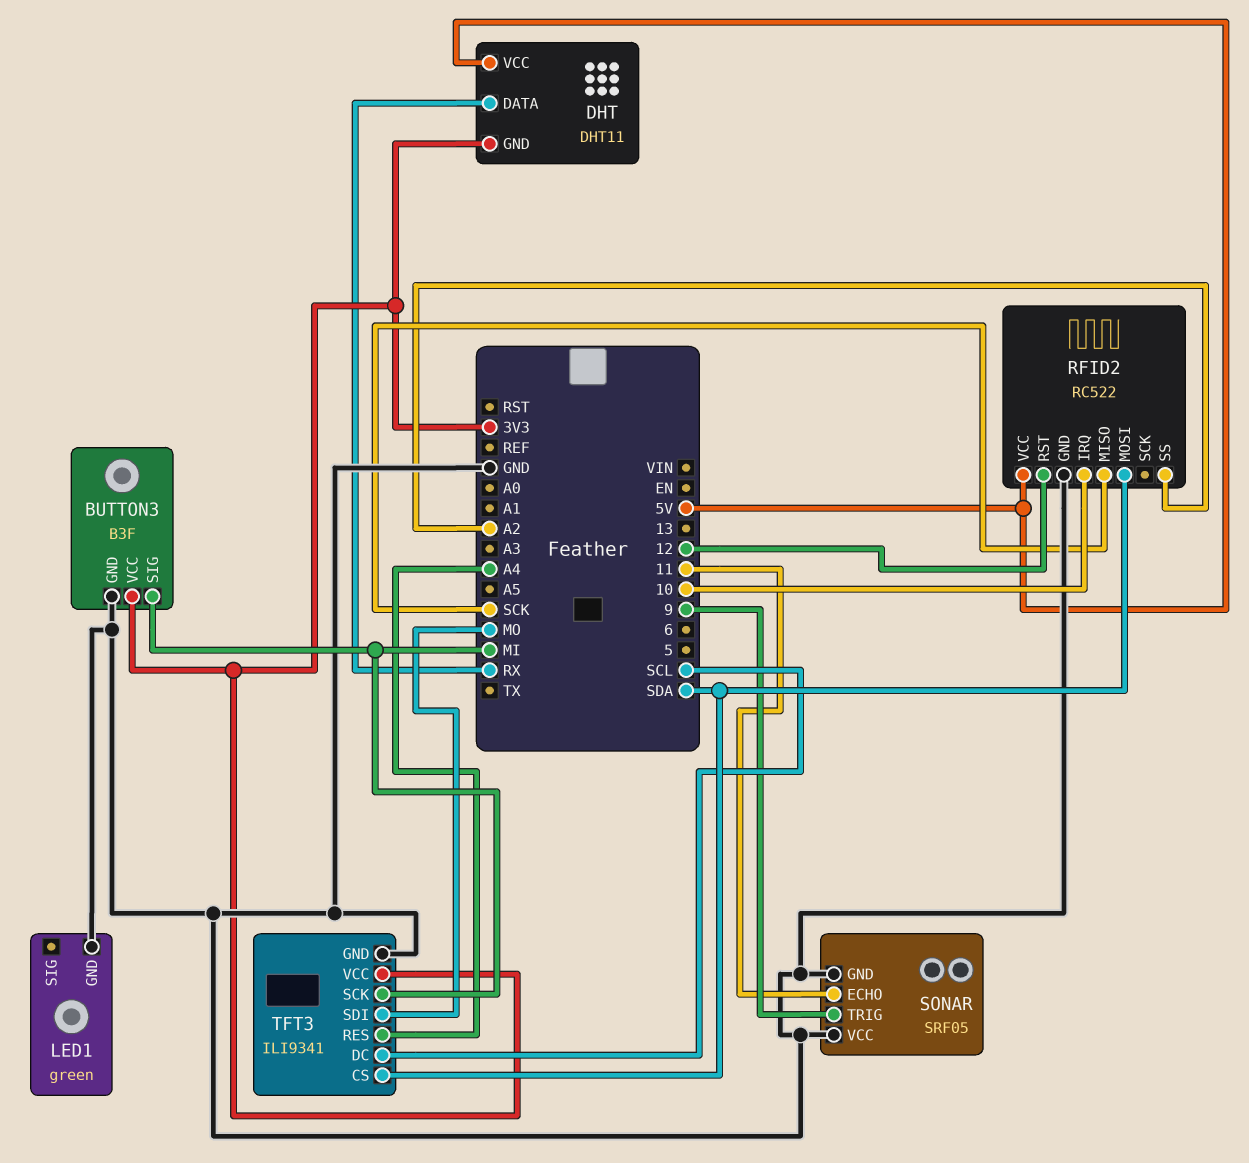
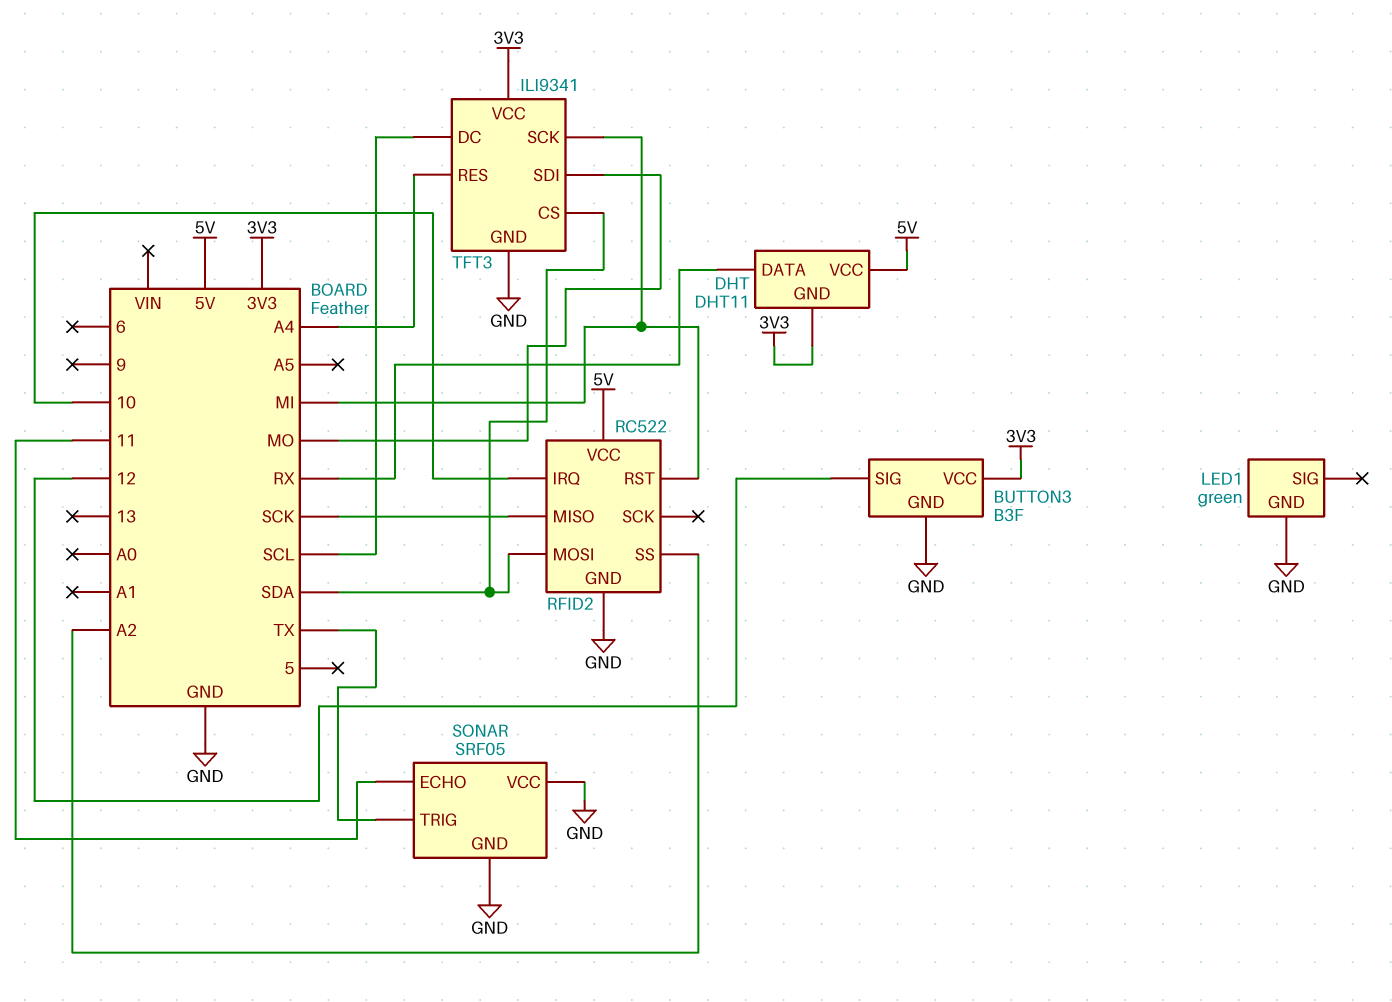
BUTTON3 pin SIG: MI -> 12
RFID2 pin RST: 12 -> MI
SONAR pin TRIG: 9 -> TX

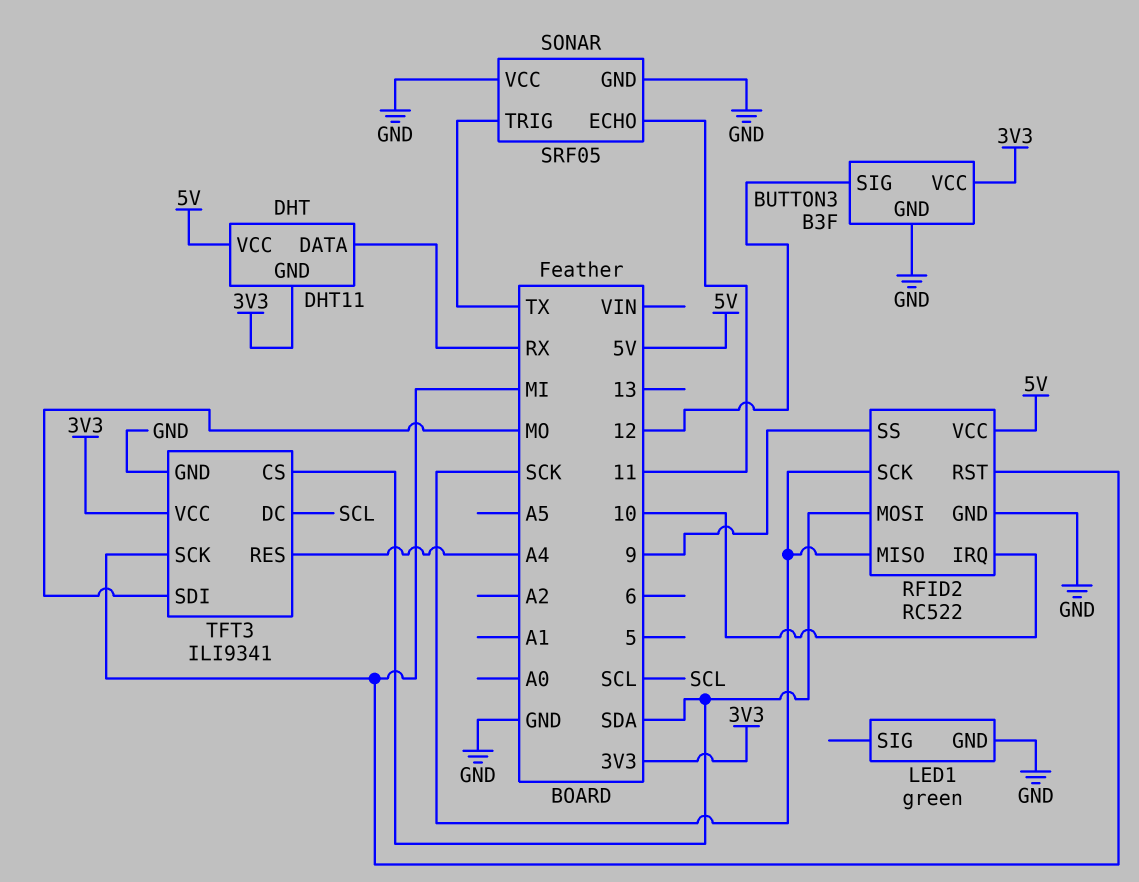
RFID2 pin SCK: none -> SCK
RFID2 pin SS: A2 -> 9

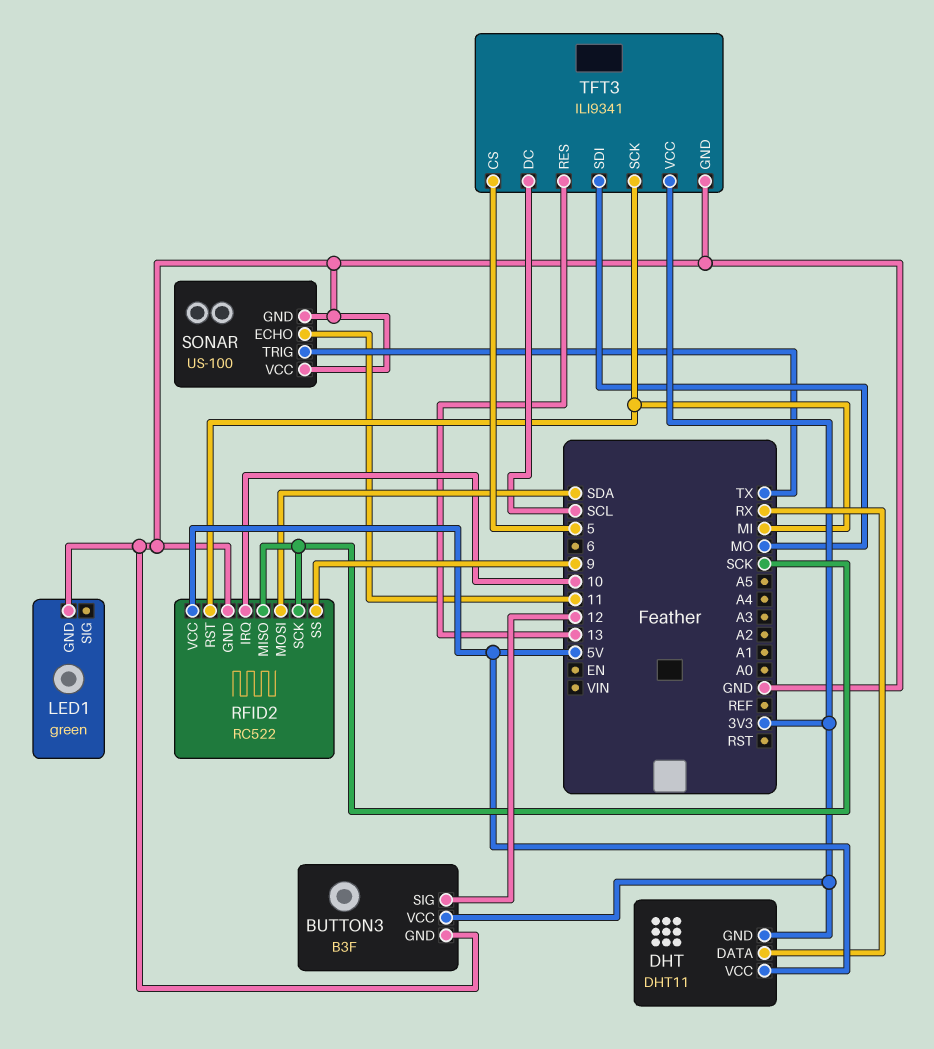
SONAR: SRF05 -> US-100
TFT3 pin CS: SDA -> 5
TFT3 pin RES: A4 -> 13

